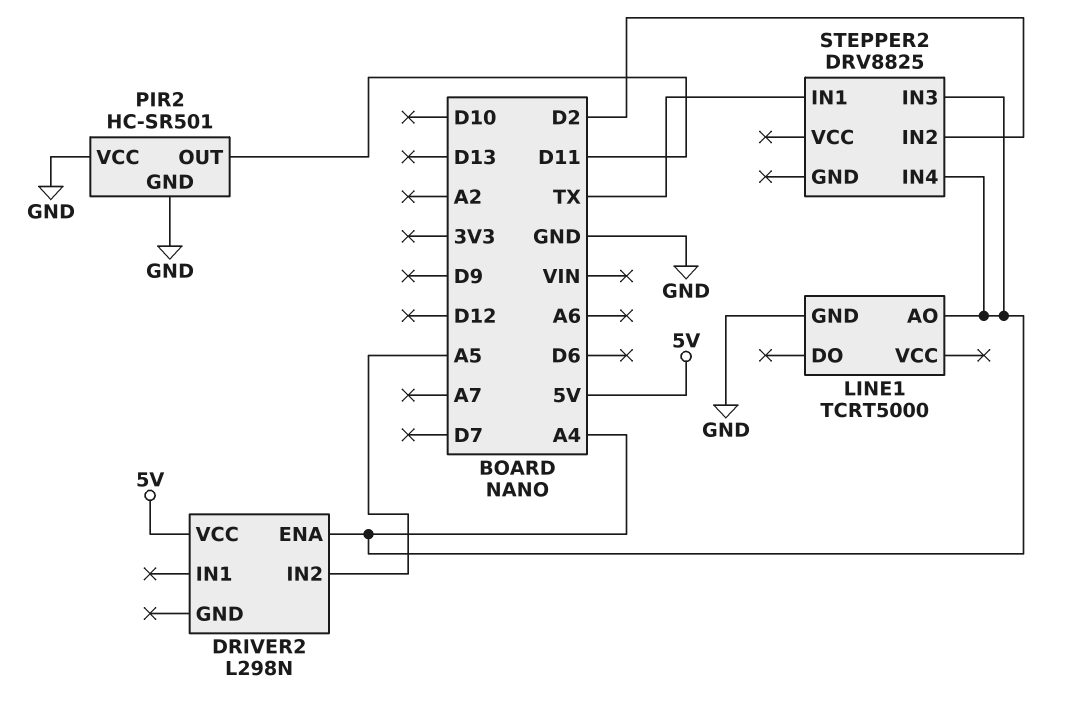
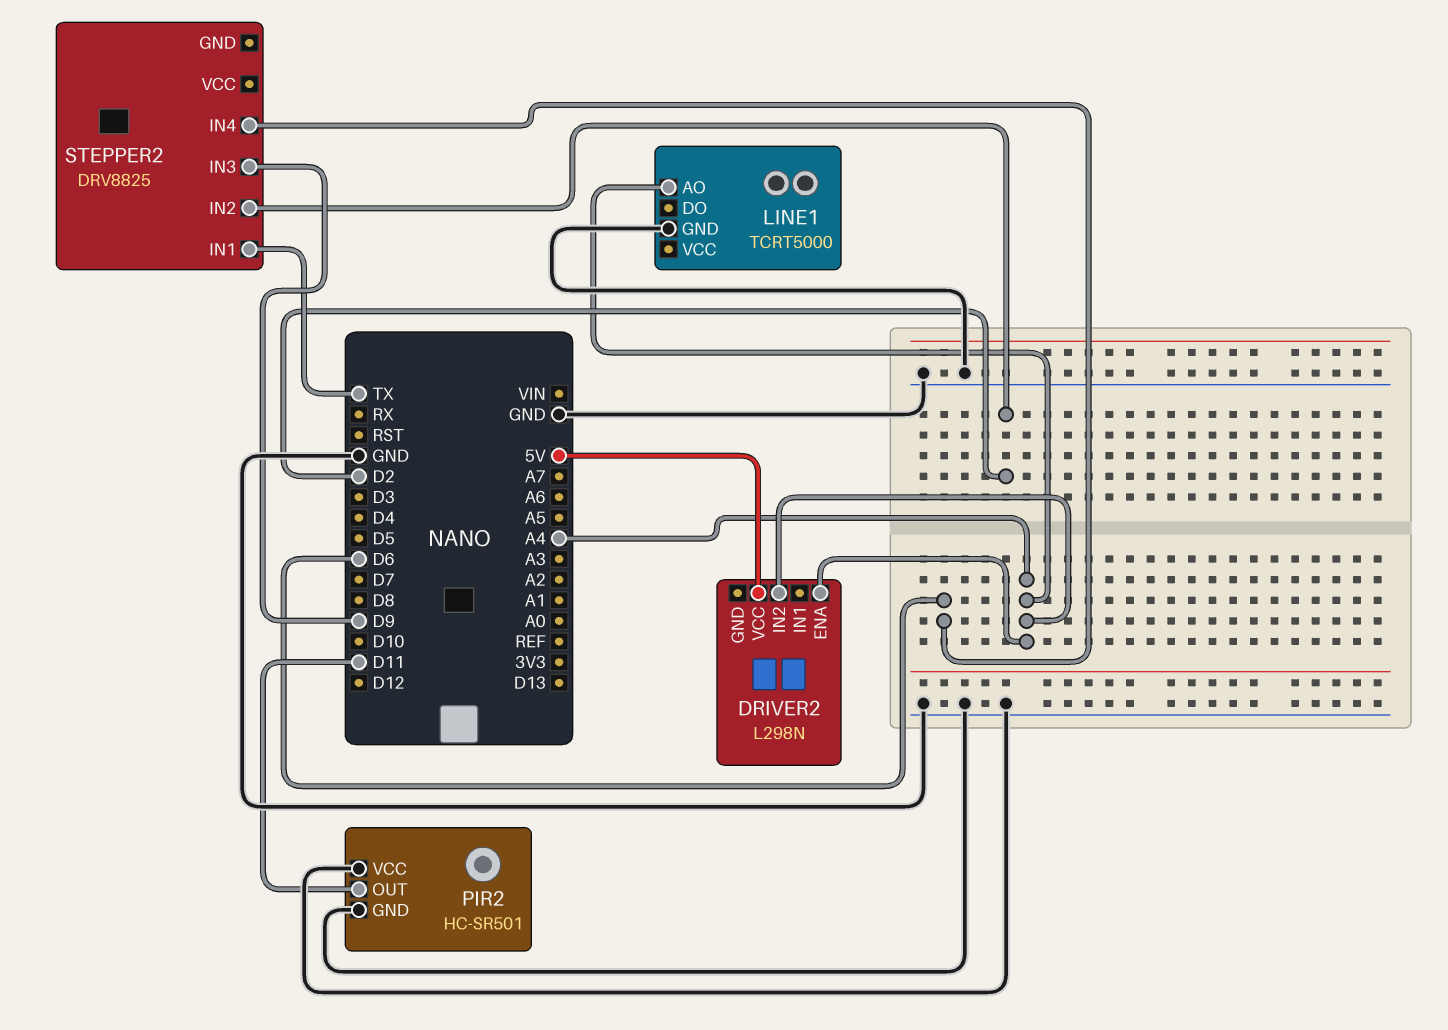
DRIVER2 pin IN2: A5 -> A4
STEPPER2 pin IN3: A4 -> D9
STEPPER2 pin IN4: A4 -> D6

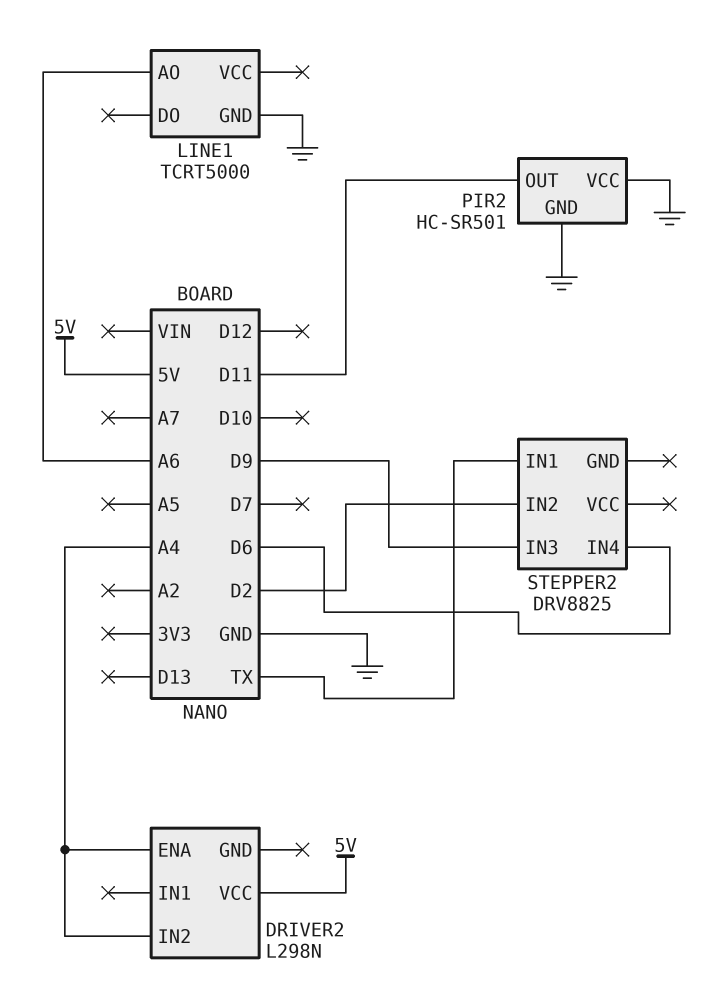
LINE1 pin AO: A4 -> A6

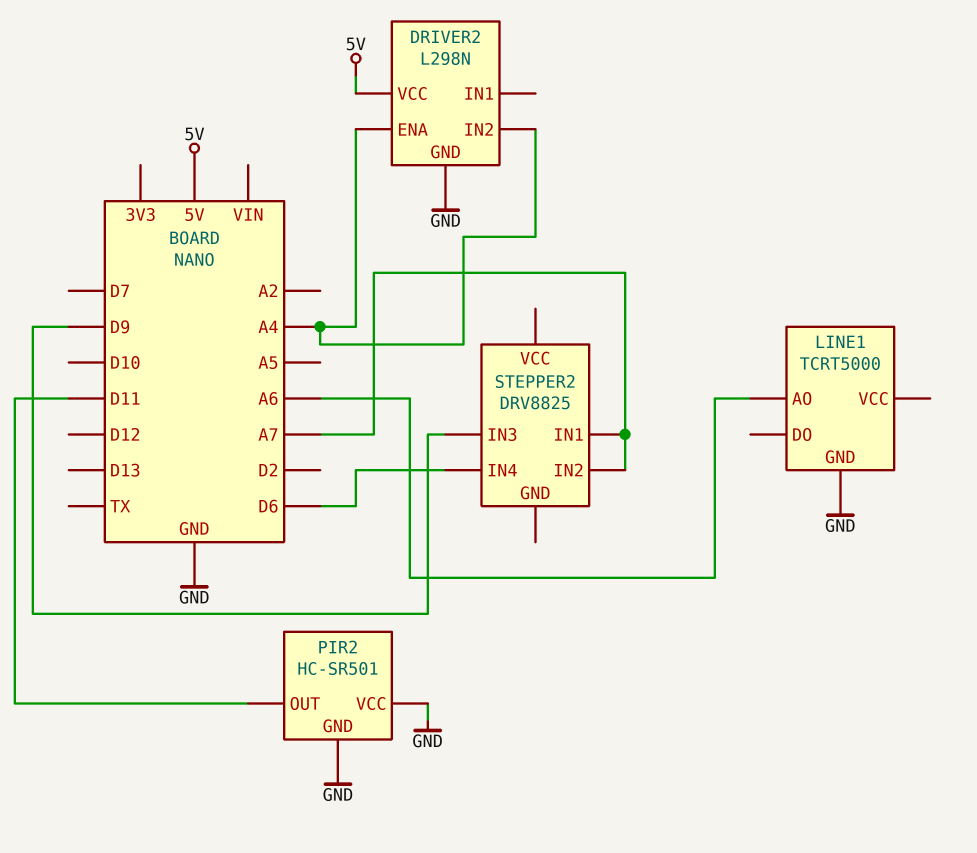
DRIVER2 pin GND: none -> GND
STEPPER2 pin IN1: TX -> A7
STEPPER2 pin IN2: D2 -> A7

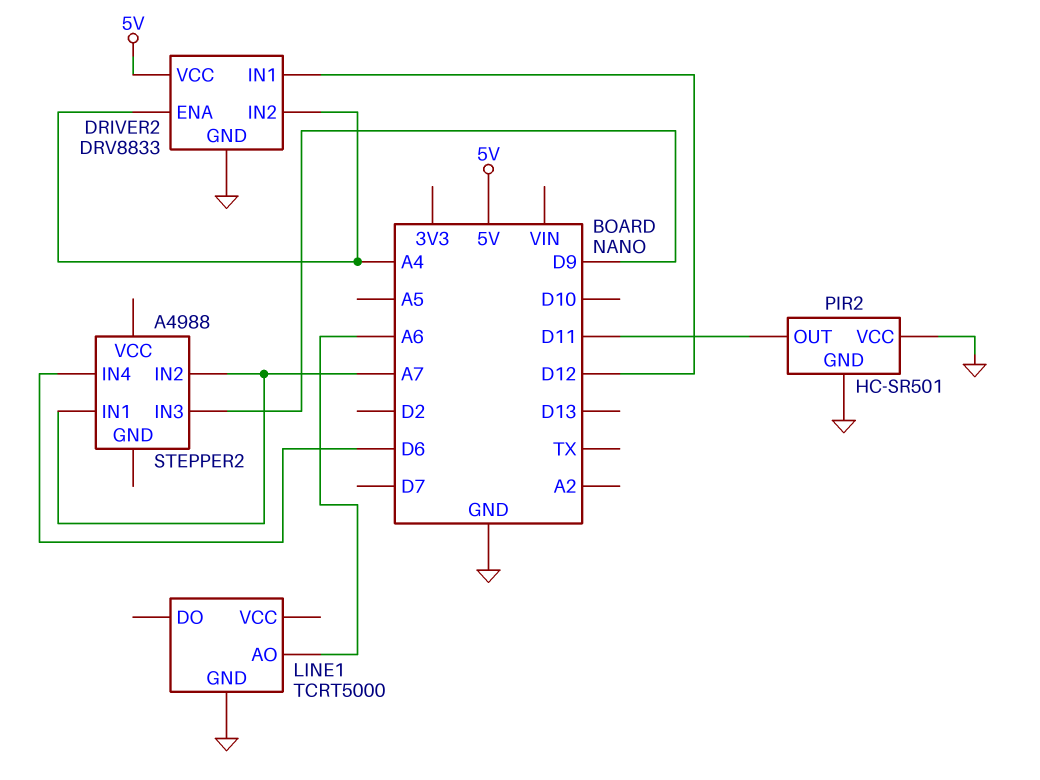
DRIVER2: L298N -> DRV8833
DRIVER2 pin IN1: none -> D12
STEPPER2: DRV8825 -> A4988

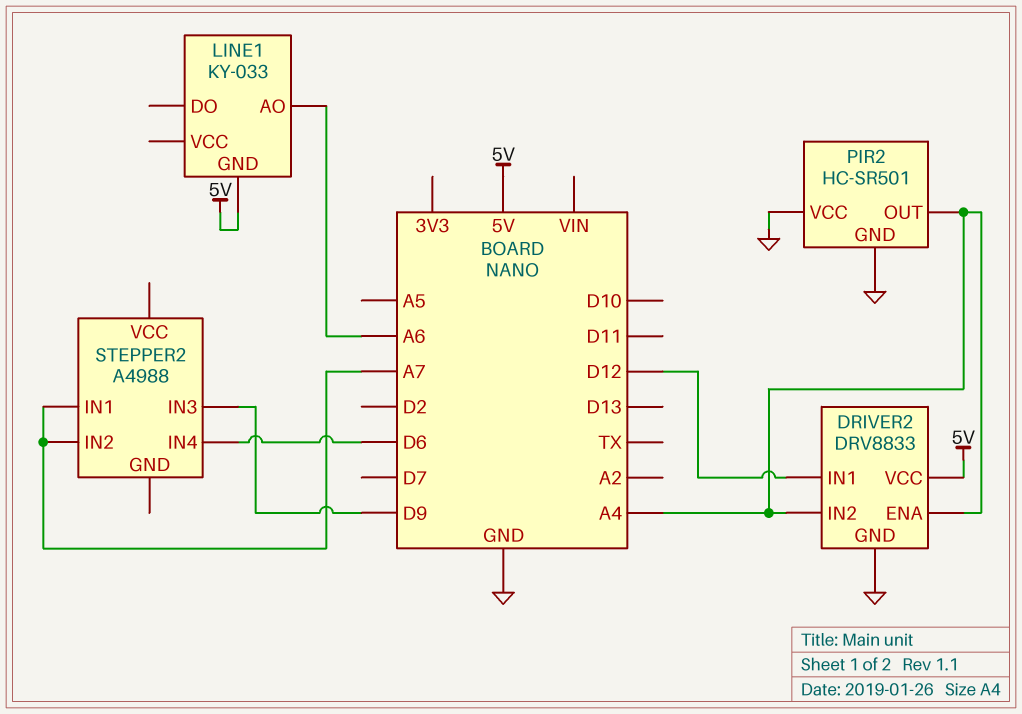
LINE1: TCRT5000 -> KY-033
LINE1 pin GND: GND -> 5V
PIR2 pin OUT: D11 -> A4

